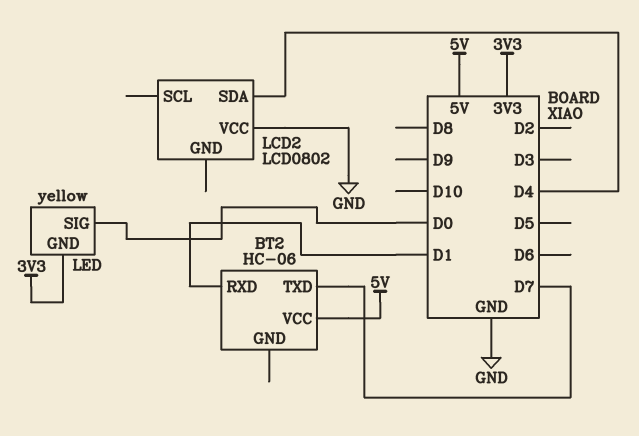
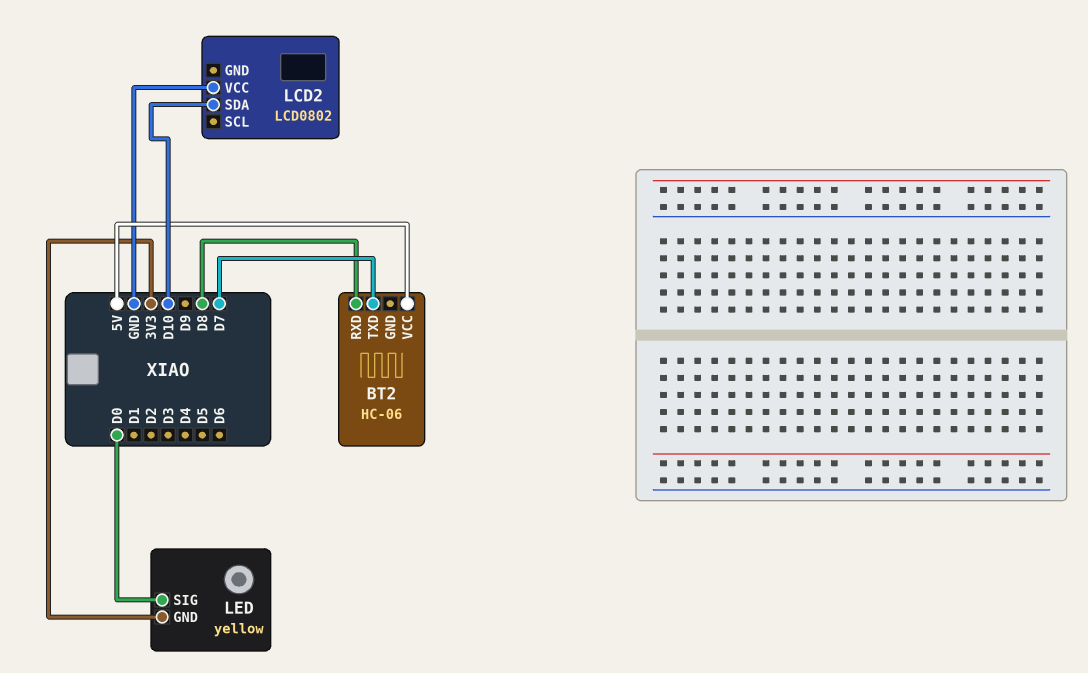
BT2 pin RXD: D1 -> D8
LCD2 pin SDA: D4 -> D10

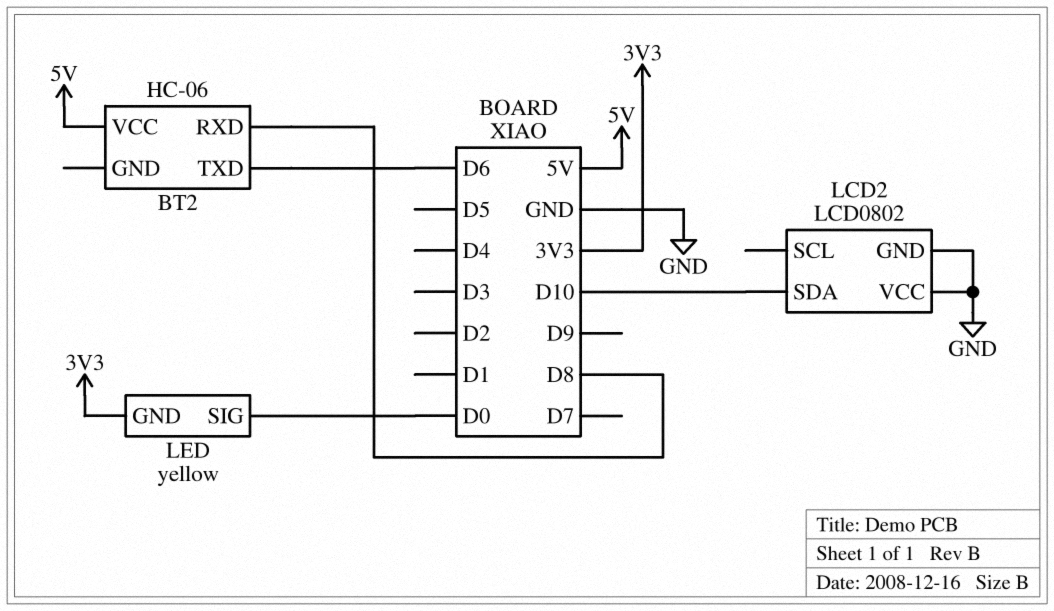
BT2 pin TXD: D7 -> D6
LCD2 pin GND: none -> GND

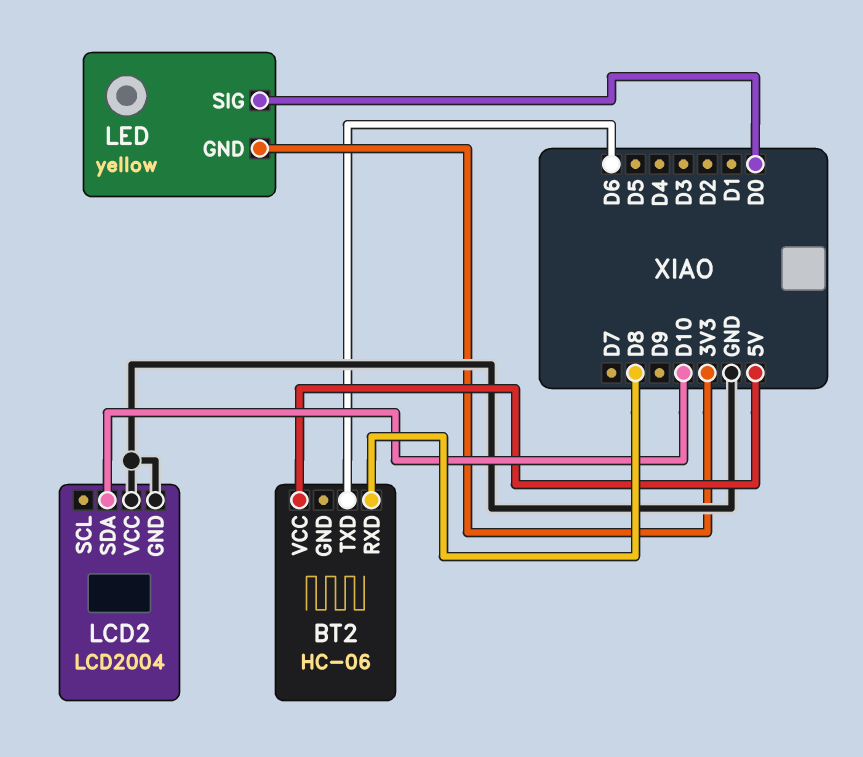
LCD2: LCD0802 -> LCD2004

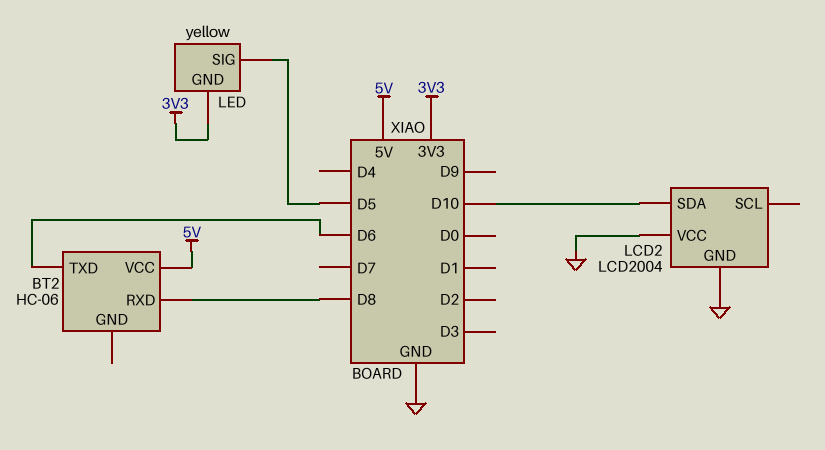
LED pin SIG: D0 -> D5

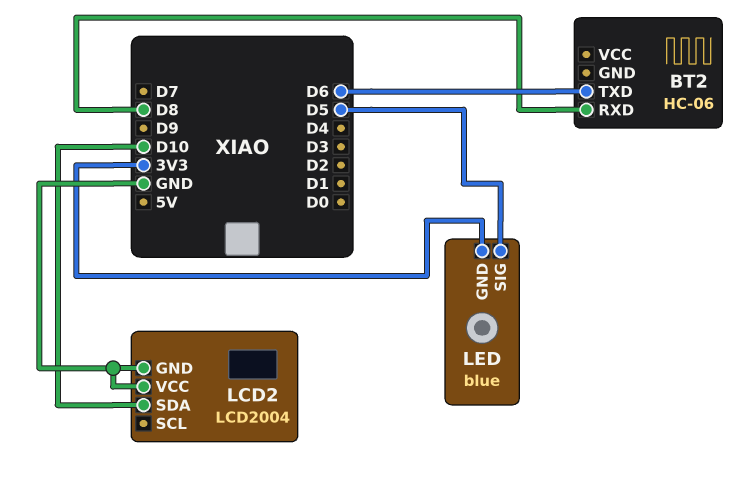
BT2 pin VCC: 5V -> none
LED: yellow -> blue

